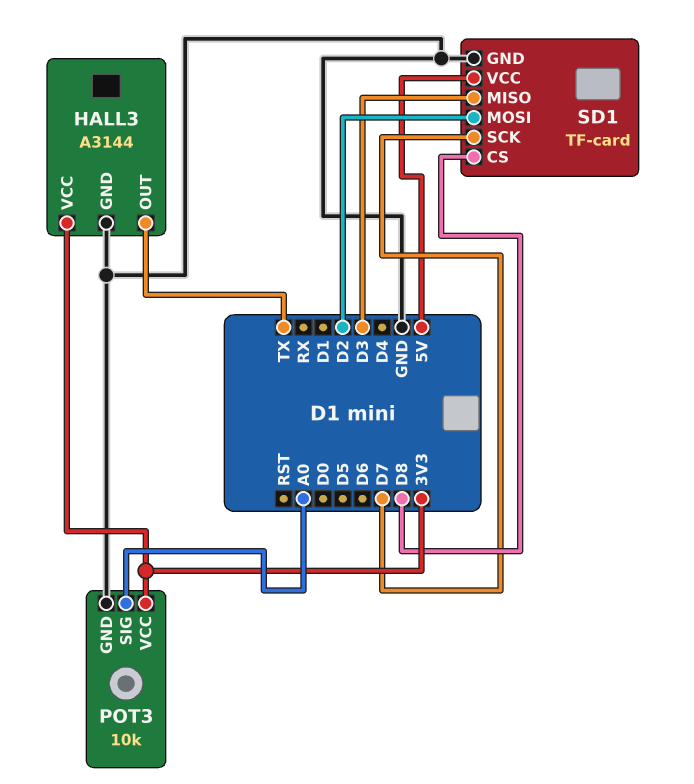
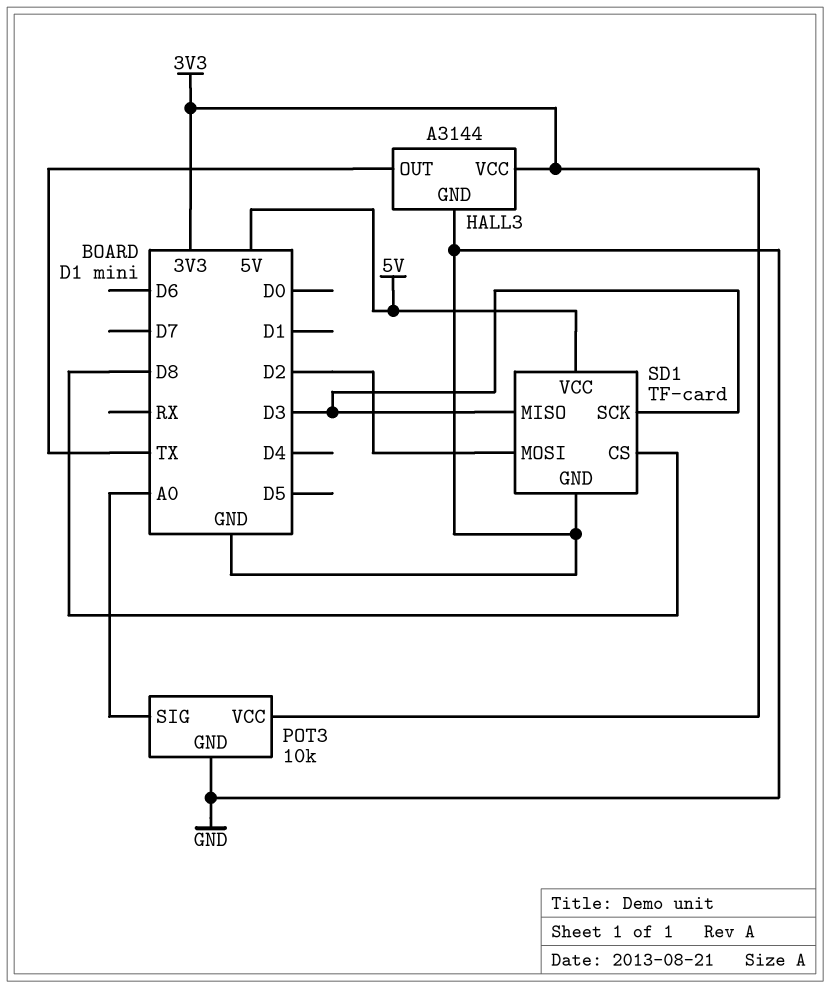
SD1 pin SCK: D7 -> D3

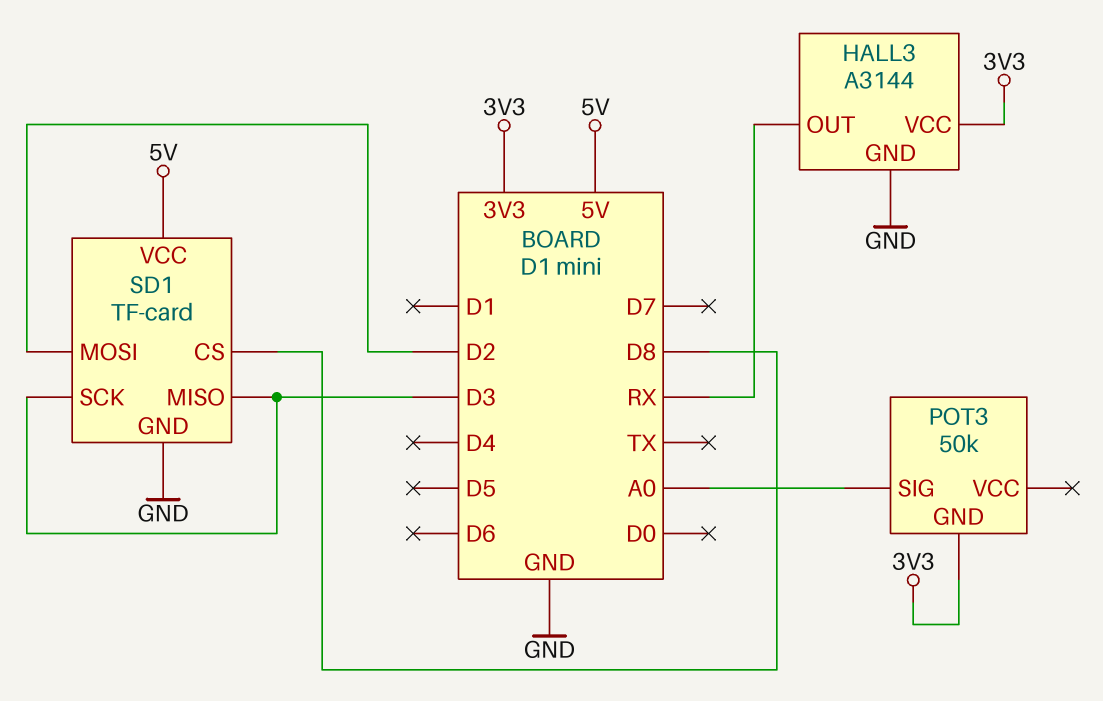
HALL3 pin OUT: TX -> RX
POT3: 10k -> 50k
POT3 pin GND: GND -> 3V3
POT3 pin VCC: 3V3 -> none

